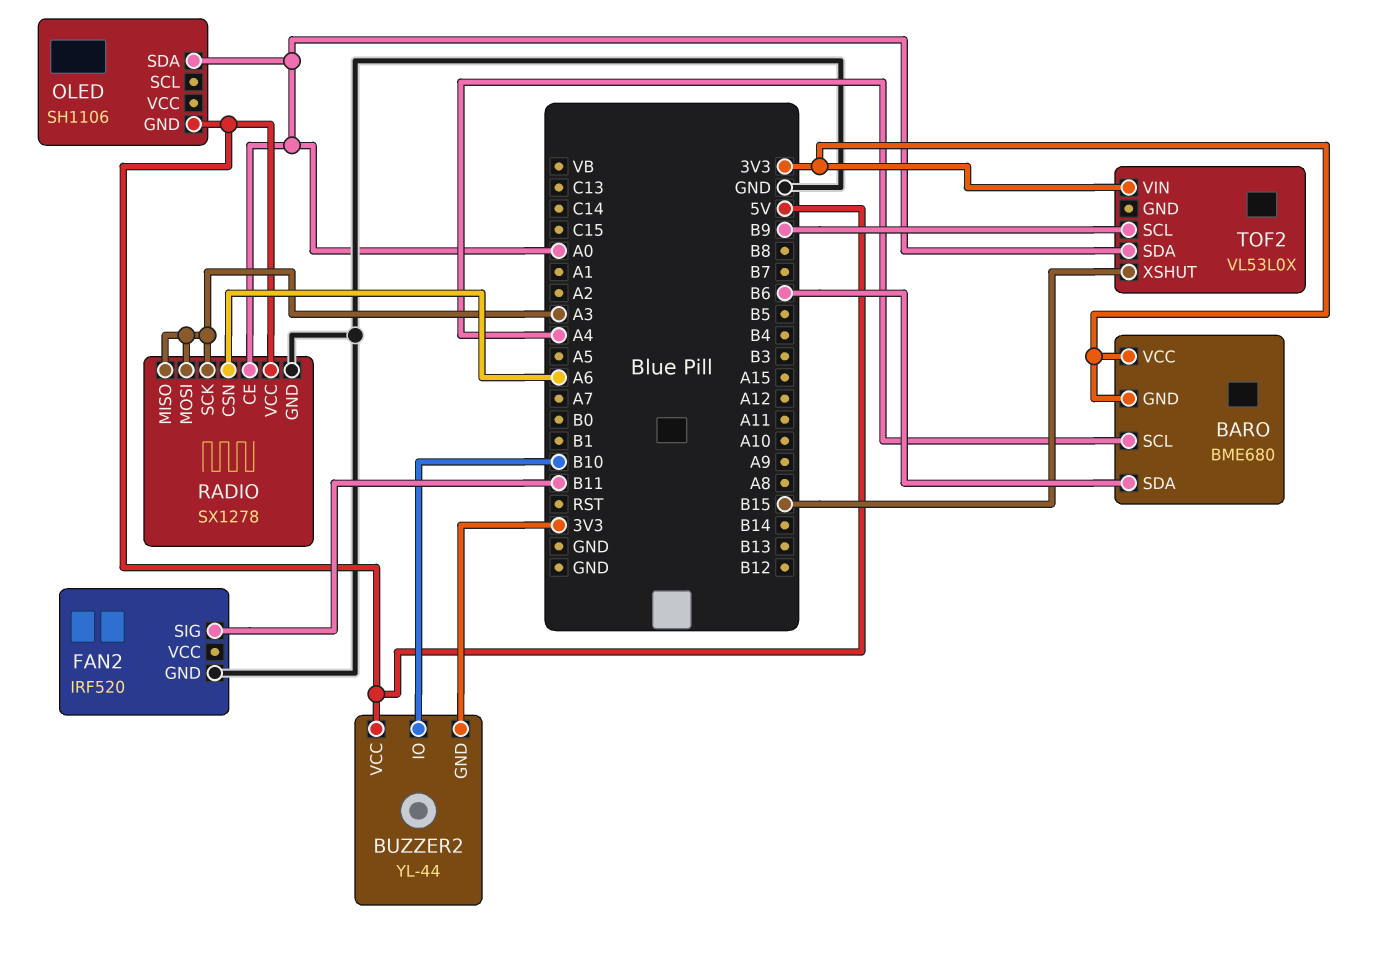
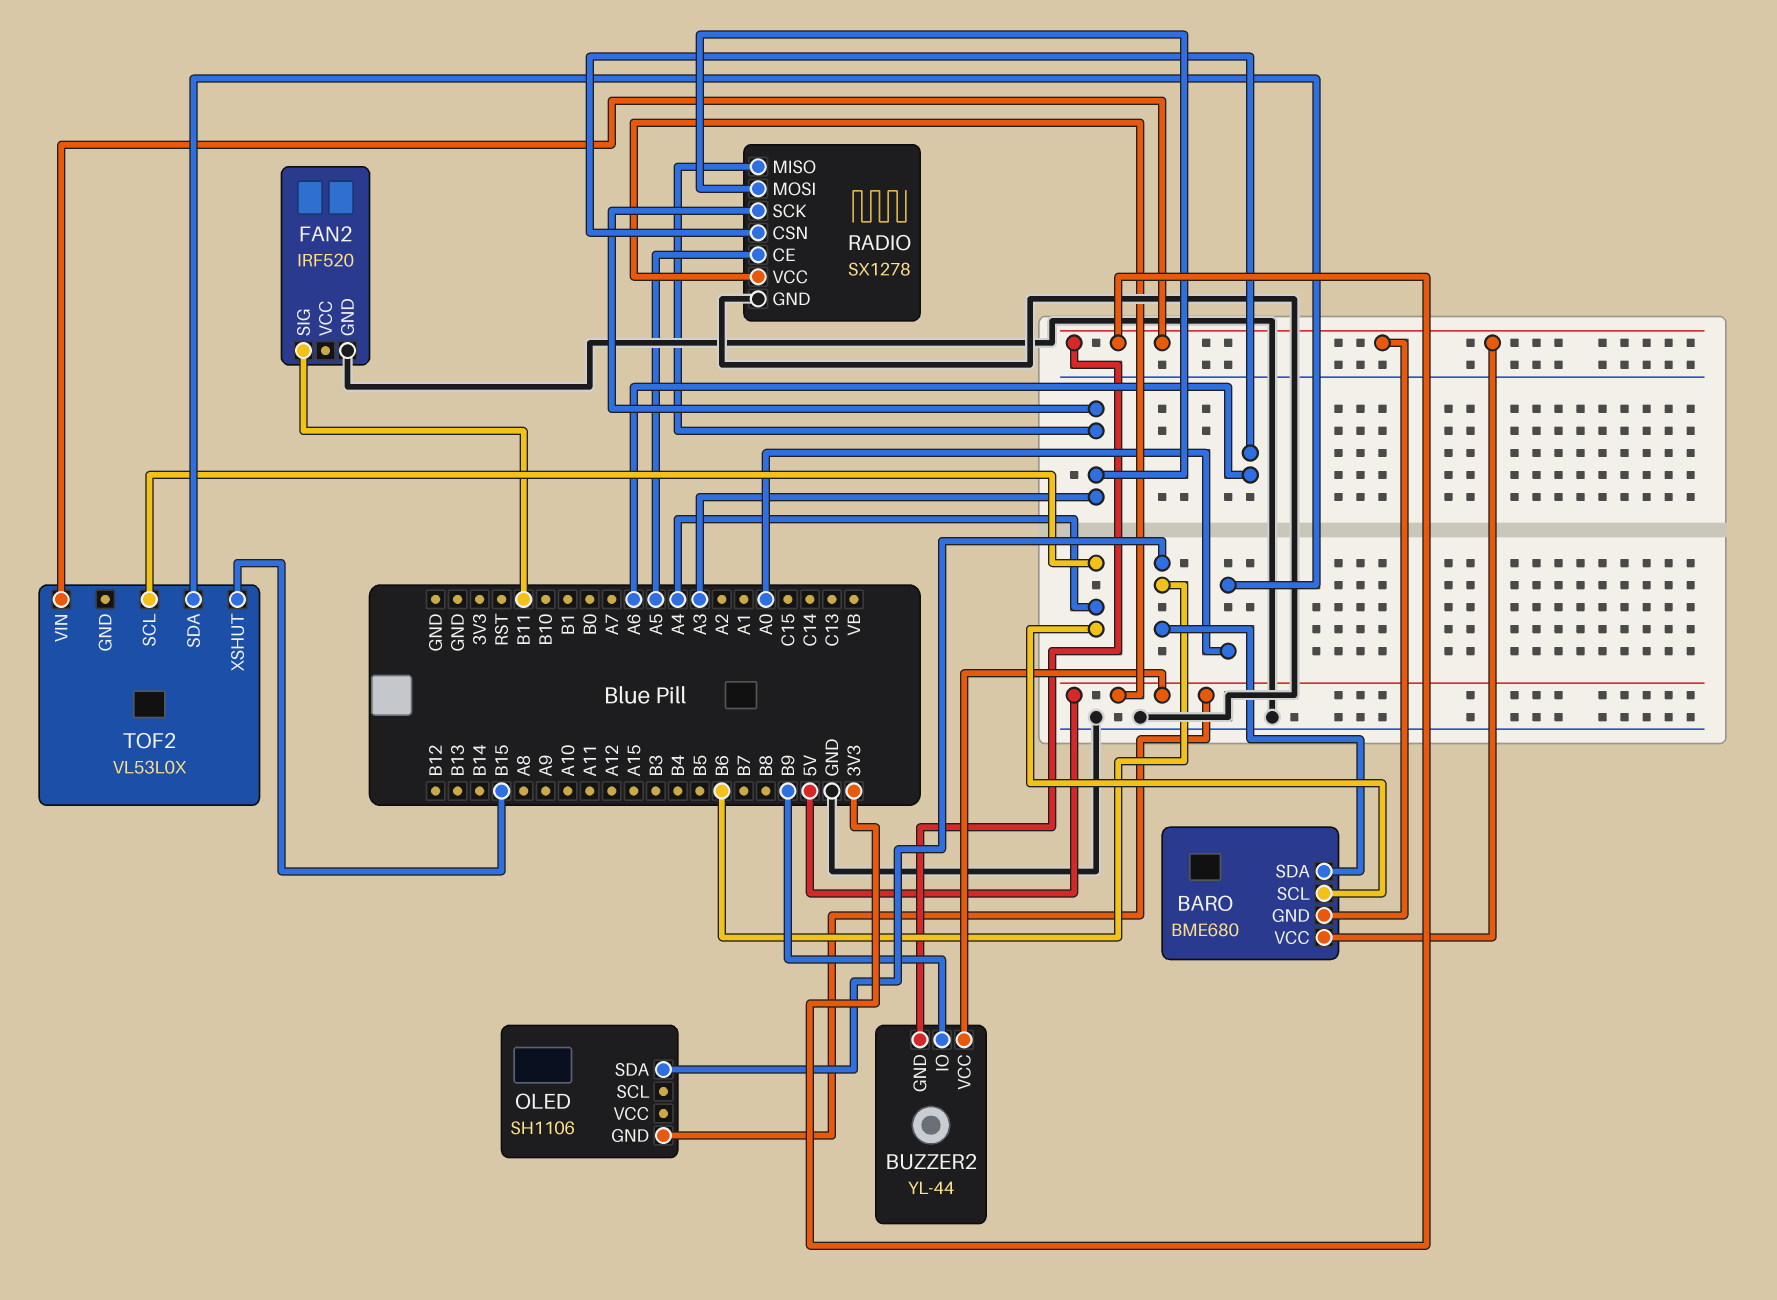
BUZZER2 pin IO: B10 -> B9
OLED pin SDA: A0 -> B6
RADIO pin CE: A0 -> A5
TOF2 pin SCL: B9 -> A4

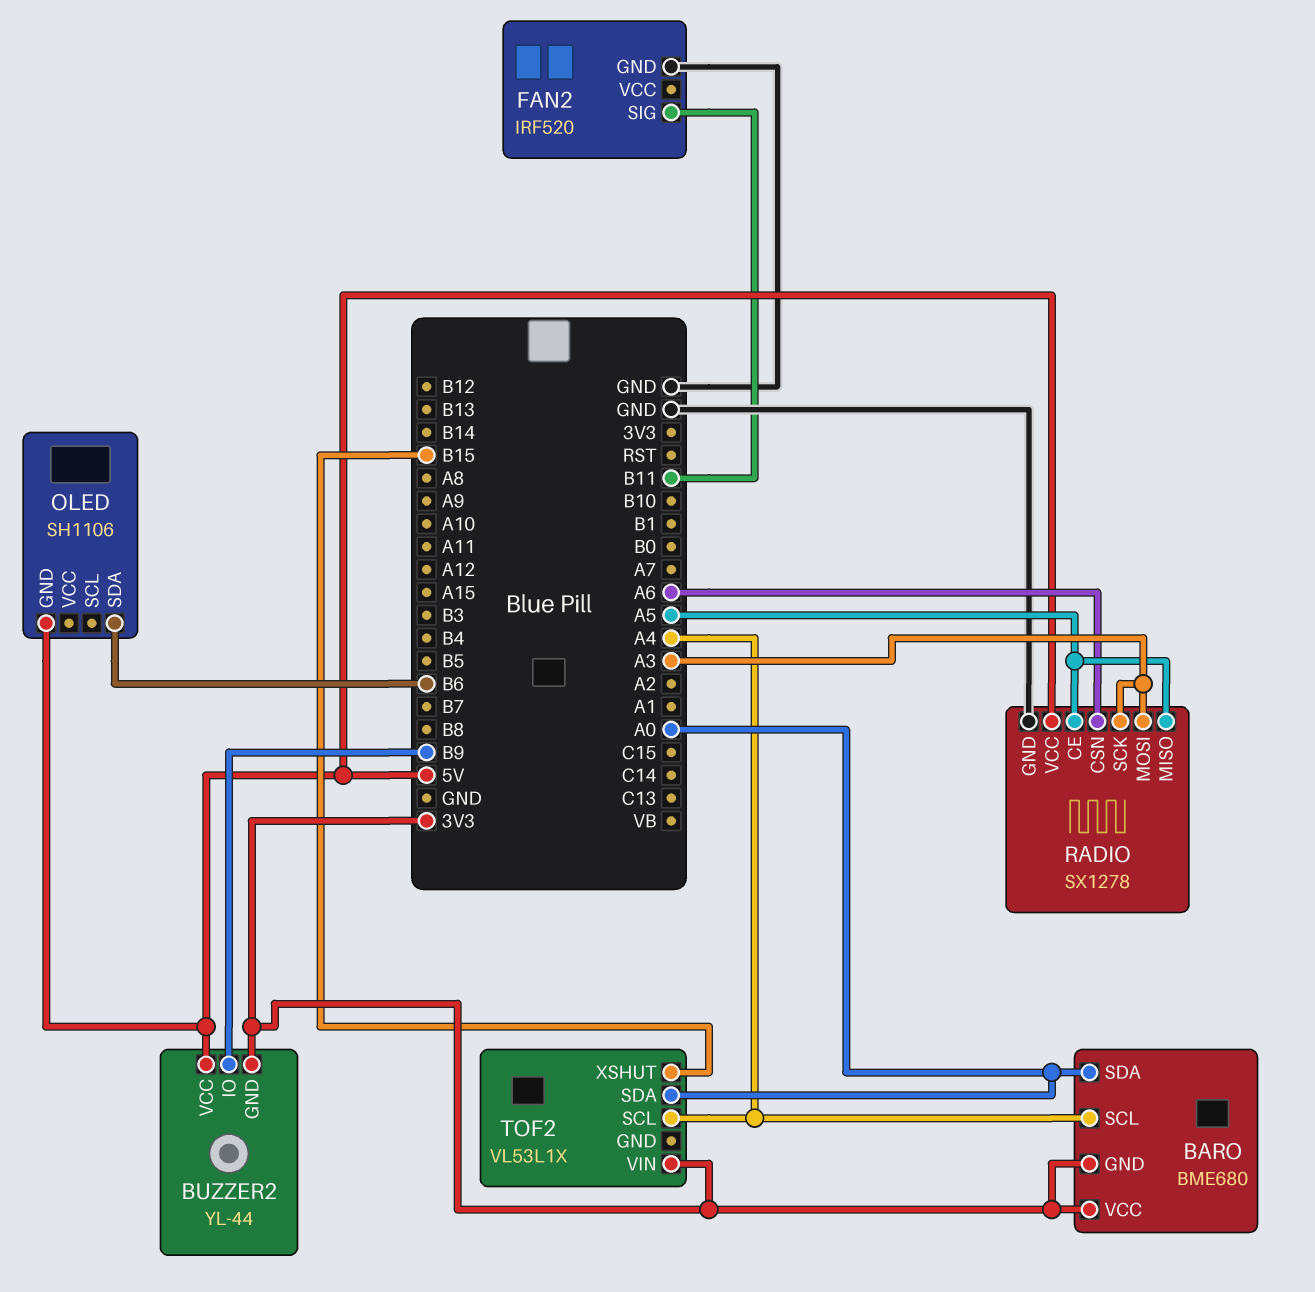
BARO pin SDA: B6 -> A0
RADIO pin MISO: A3 -> A5
TOF2: VL53L0X -> VL53L1X

